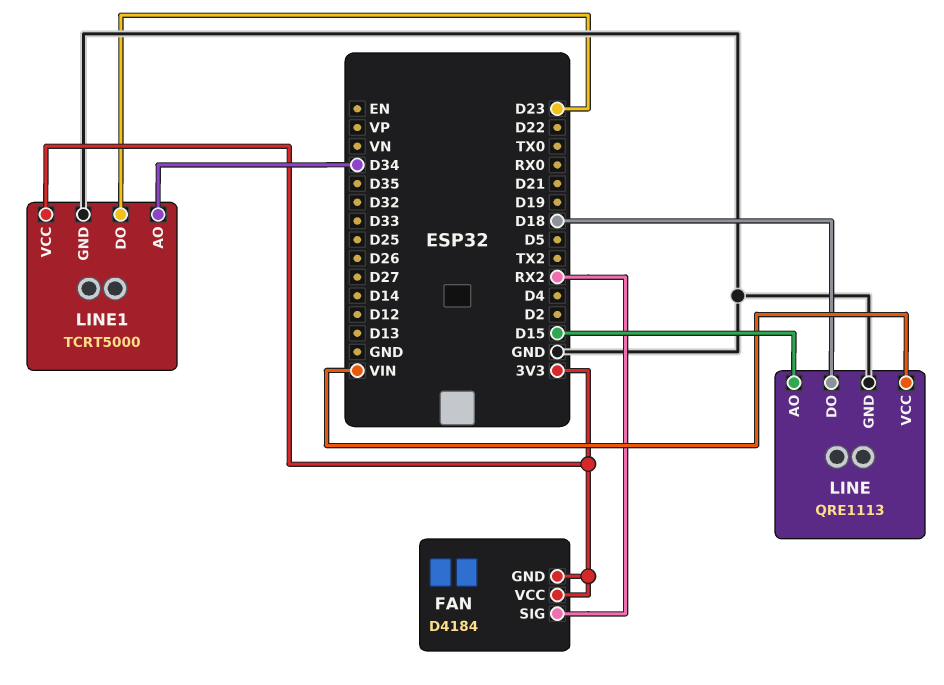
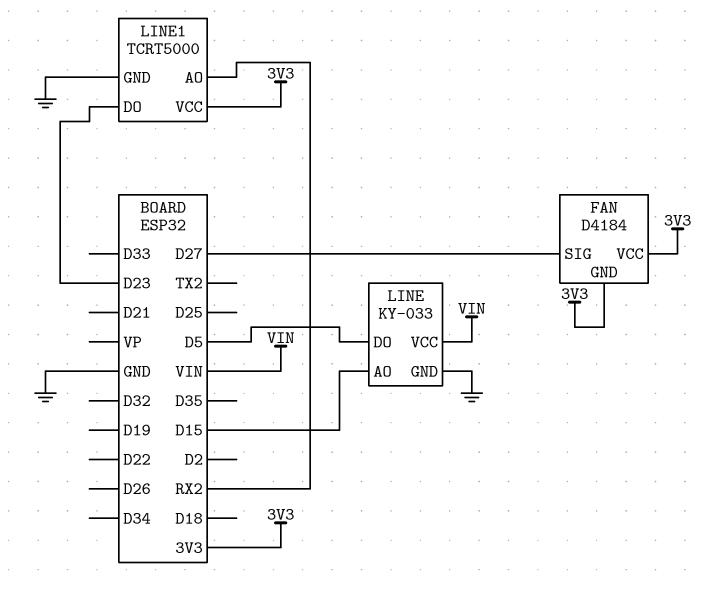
FAN pin SIG: RX2 -> D27
LINE: QRE1113 -> KY-033
LINE pin DO: D18 -> D5
LINE1 pin AO: D34 -> RX2

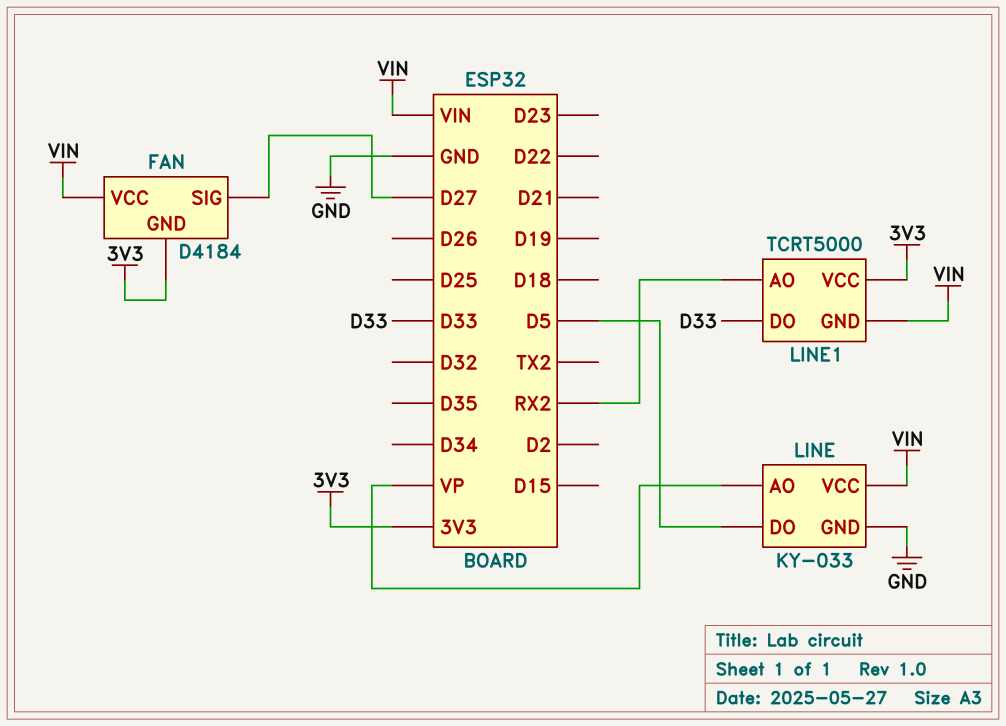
FAN pin VCC: 3V3 -> VIN
LINE pin AO: D15 -> VP
LINE1 pin DO: D23 -> D33
LINE1 pin GND: GND -> VIN

